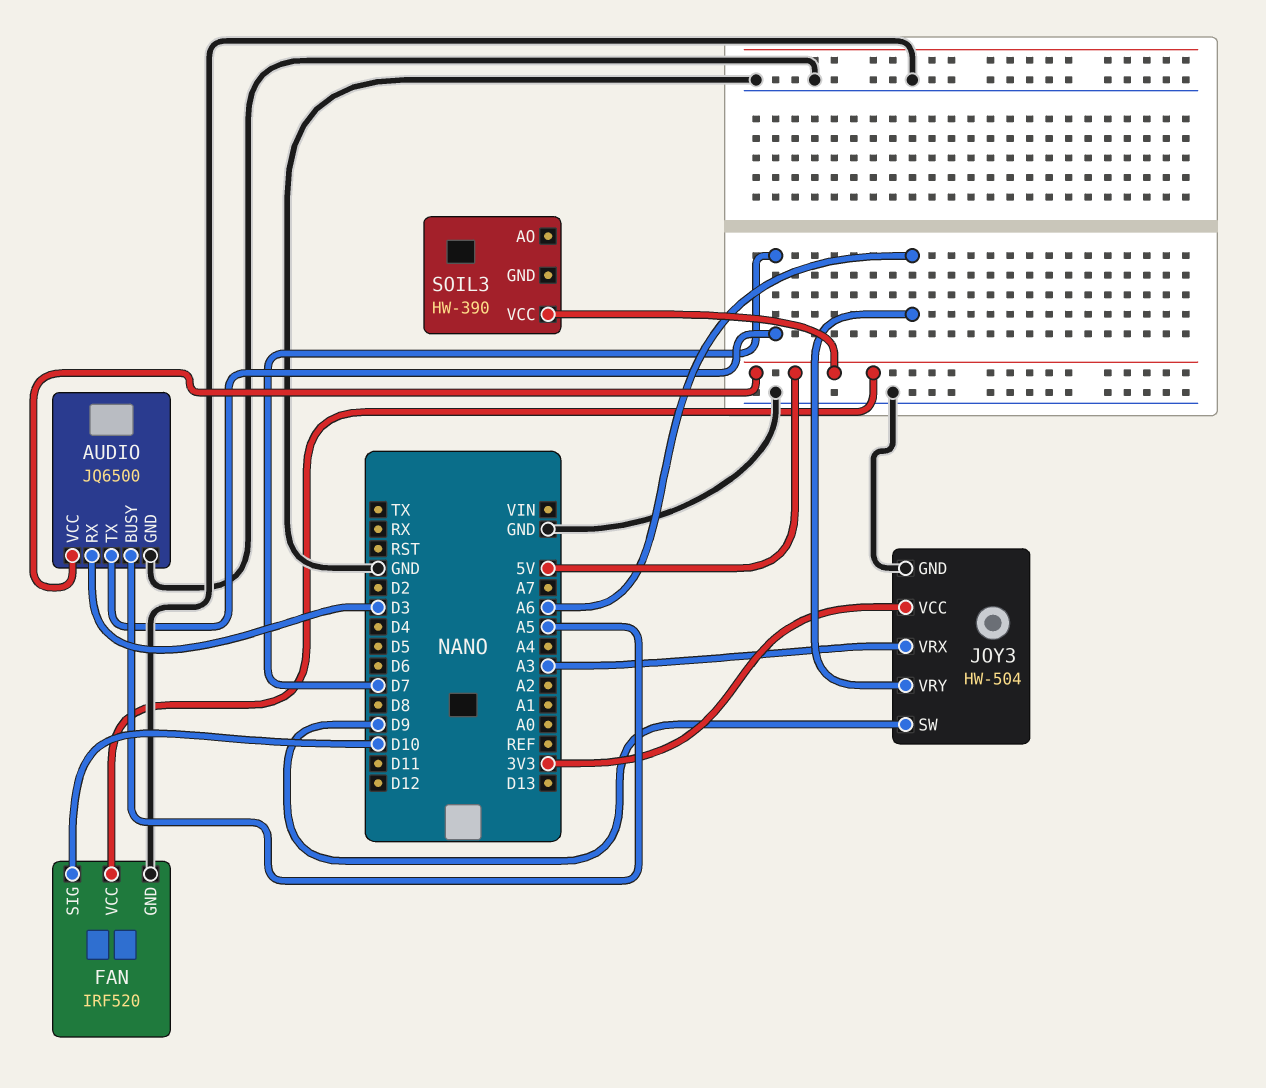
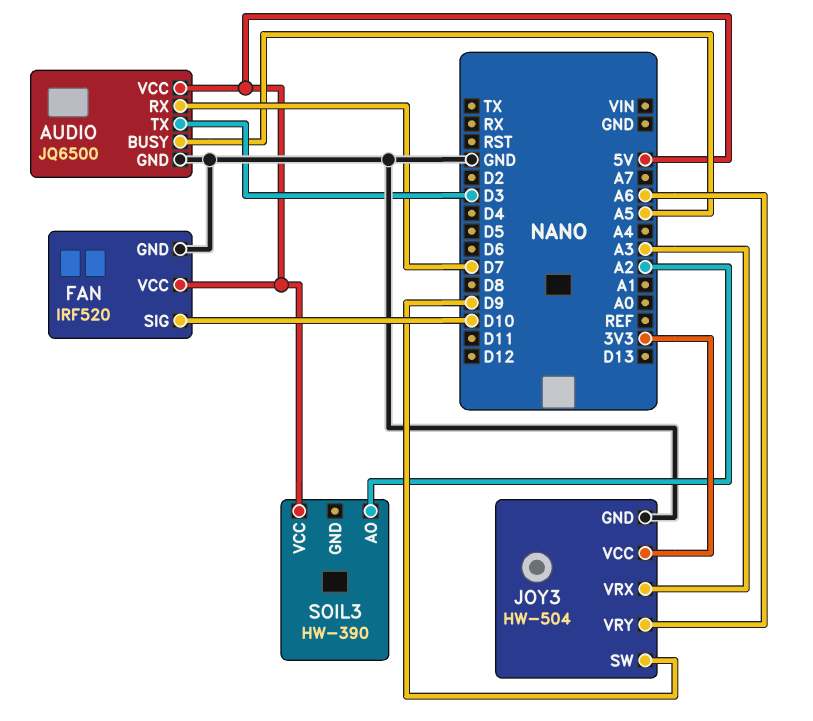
AUDIO pin RX: D3 -> D7
AUDIO pin TX: D7 -> D3
SOIL3 pin AO: none -> A2

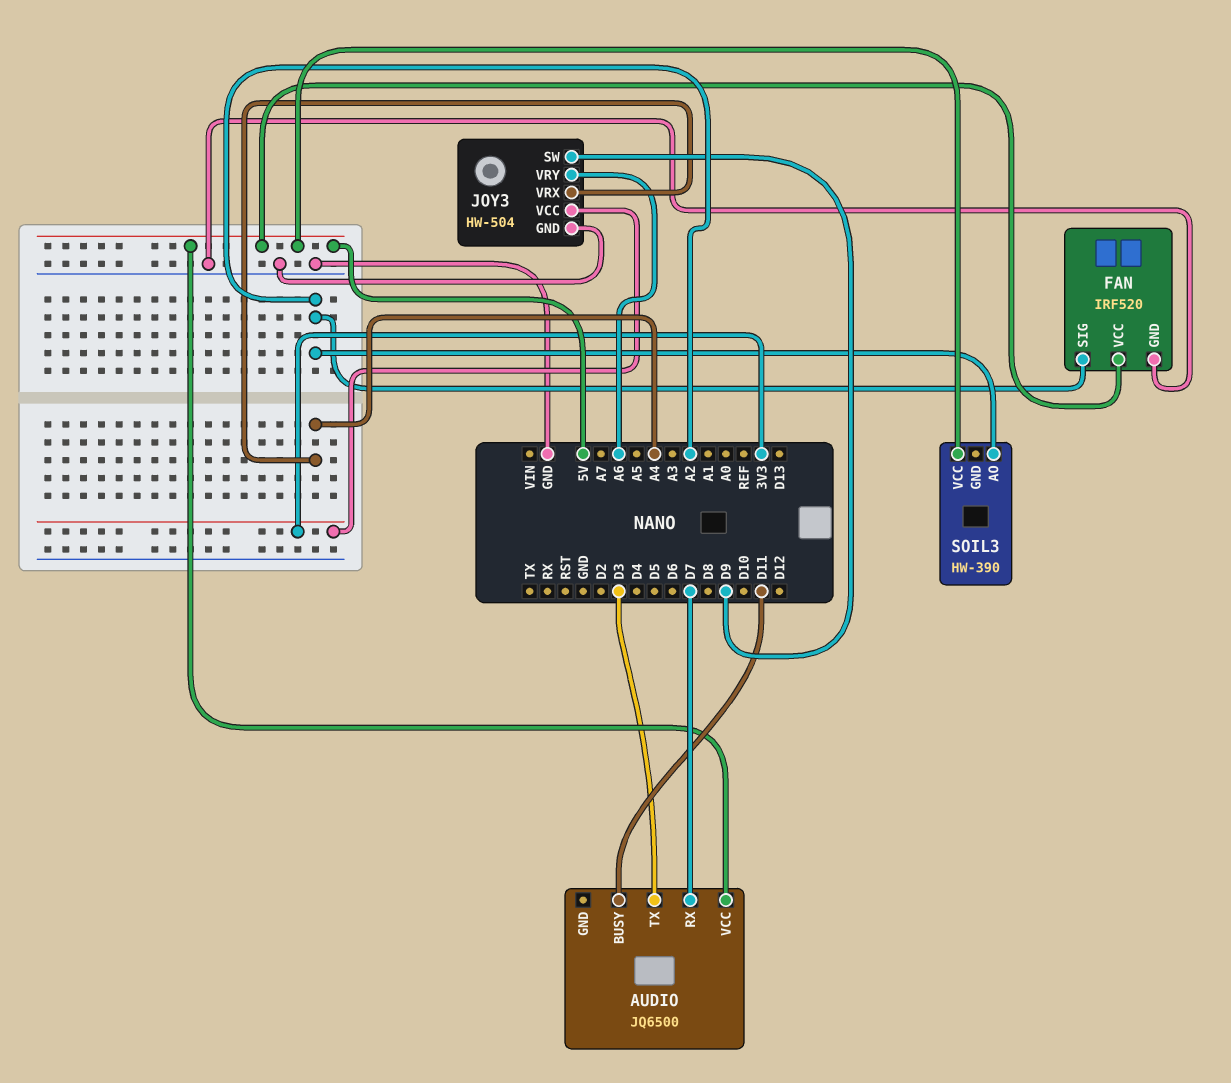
AUDIO pin BUSY: A5 -> D11
AUDIO pin GND: GND -> none
FAN pin SIG: D10 -> A2
JOY3 pin VRX: A3 -> A4

